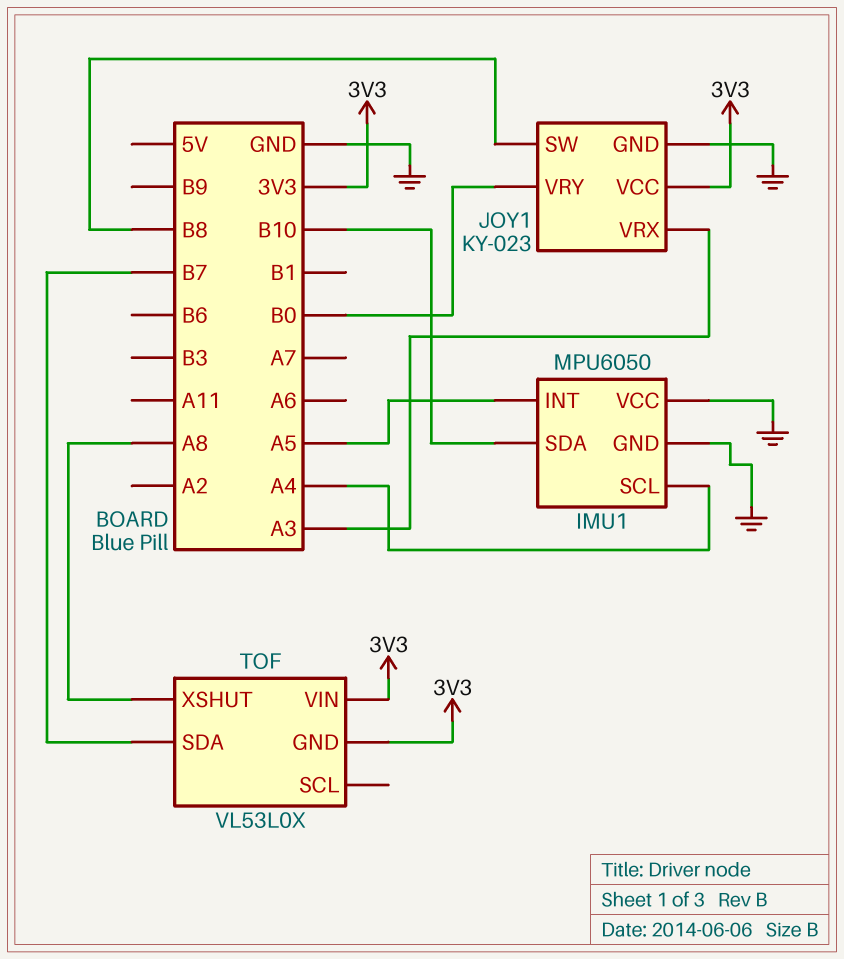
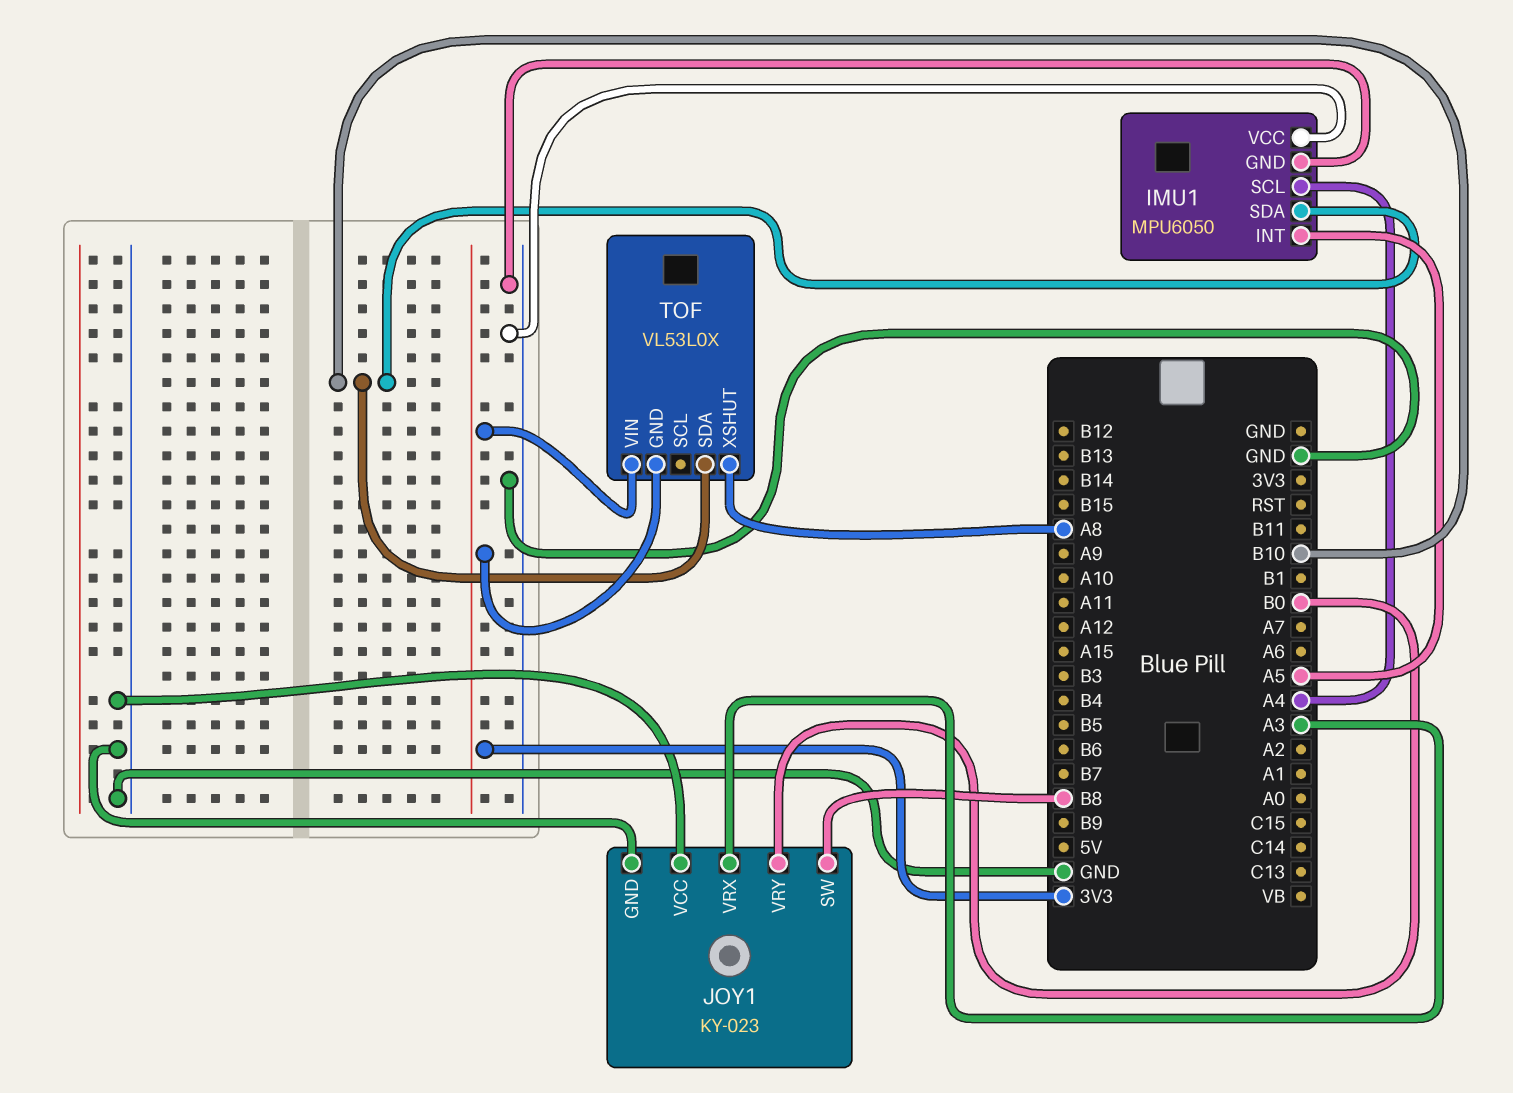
JOY1 pin VCC: 3V3 -> GND
TOF pin SDA: B7 -> B10

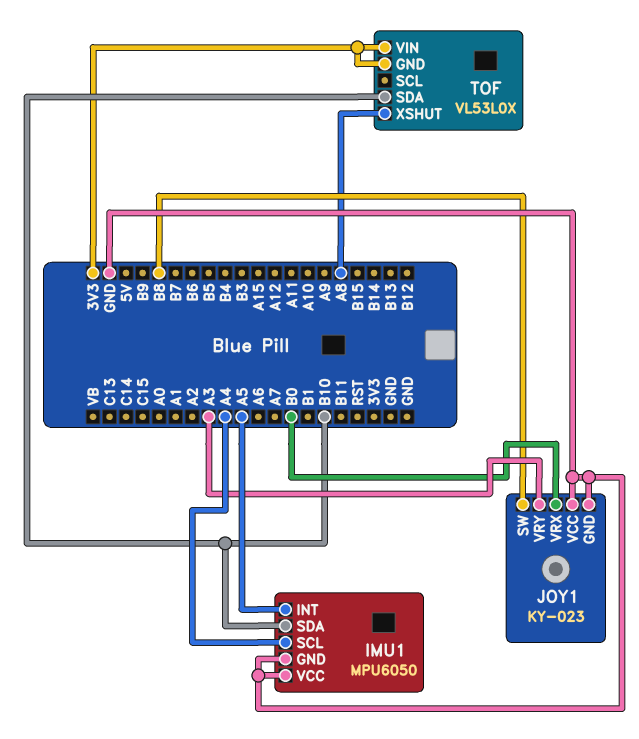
JOY1 pin VRX: A3 -> B0
JOY1 pin VRY: B0 -> A3

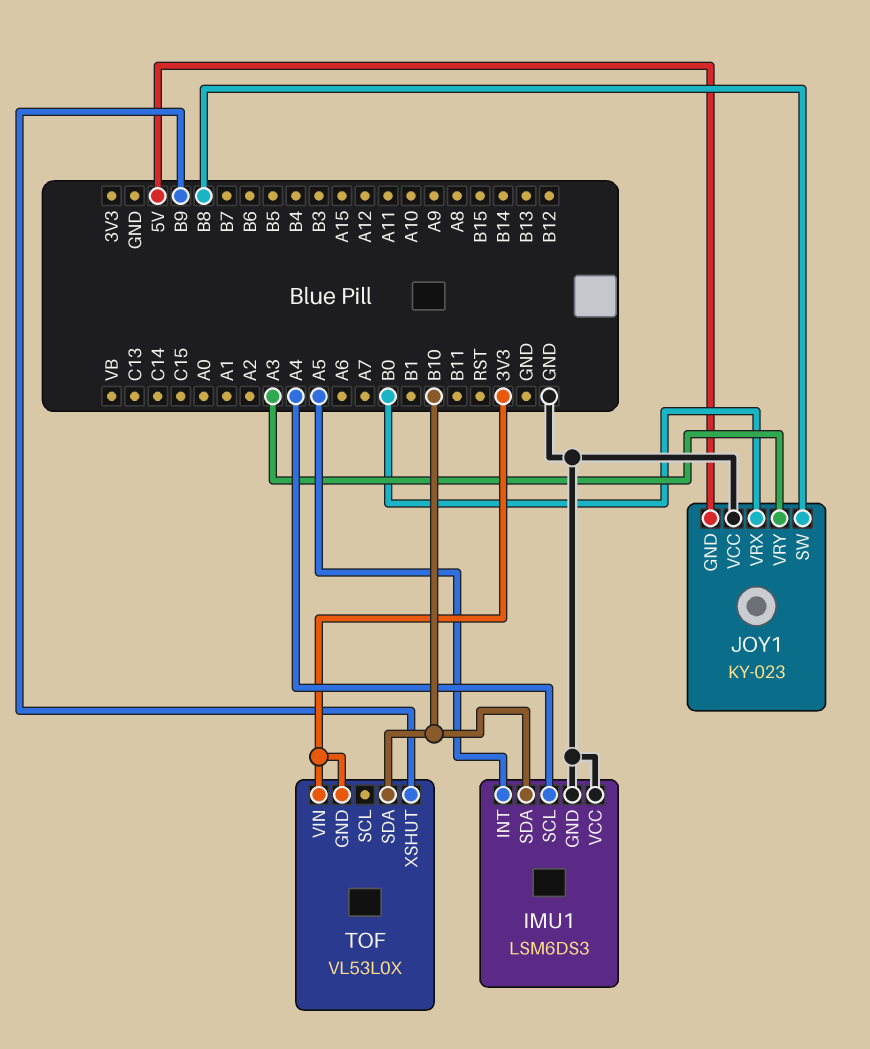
IMU1: MPU6050 -> LSM6DS3
JOY1 pin GND: GND -> 5V
TOF pin XSHUT: A8 -> B9

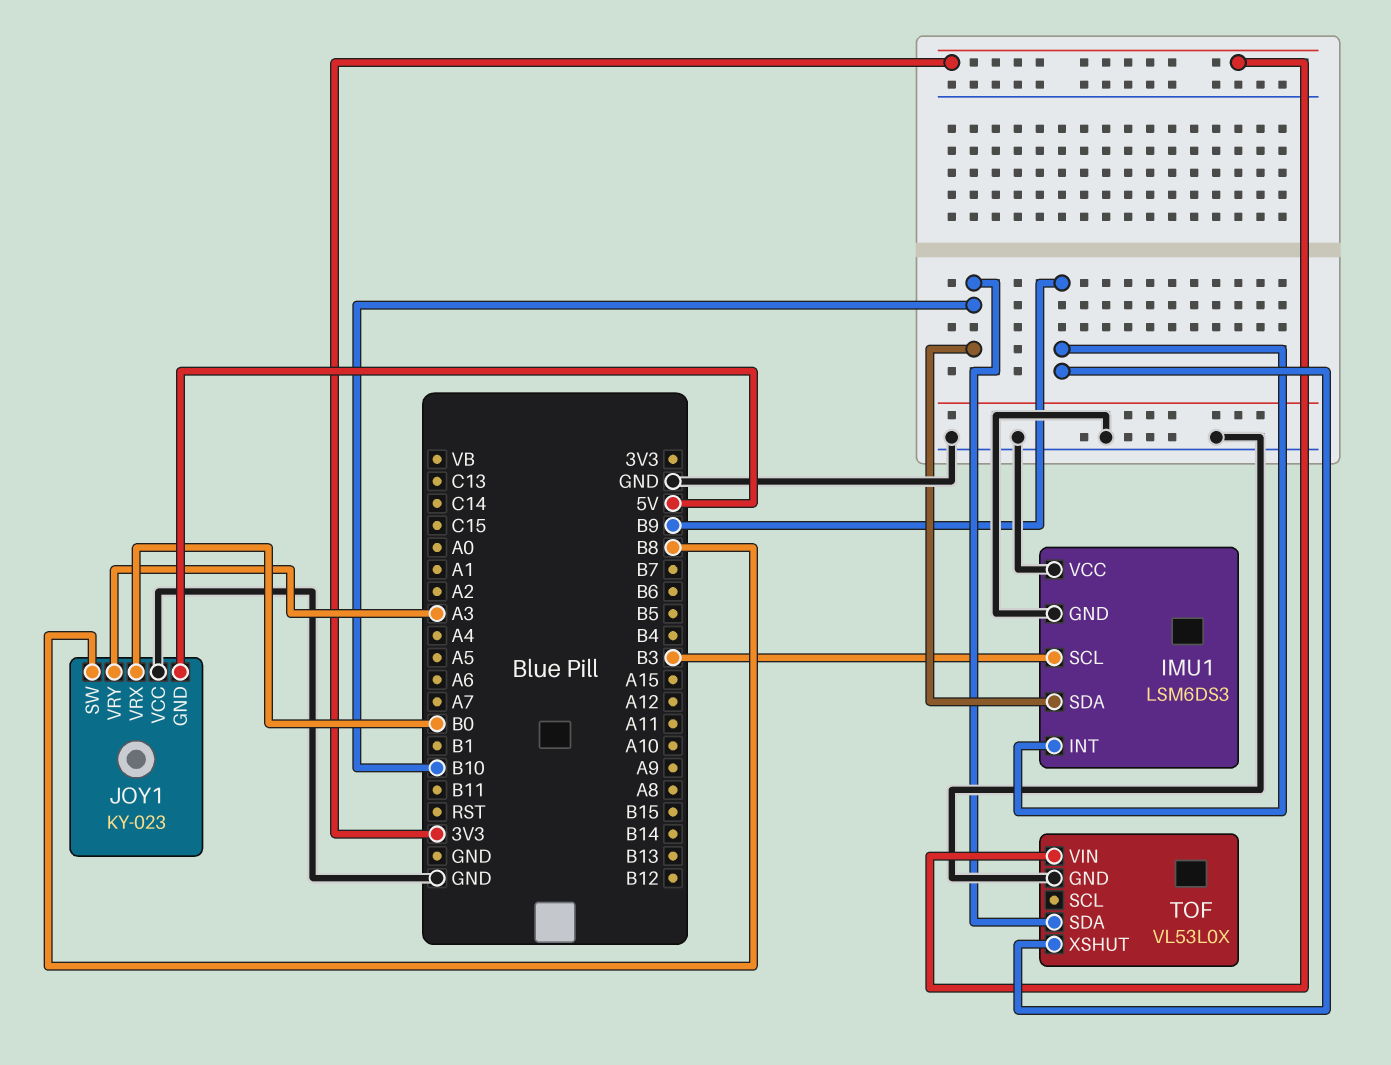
IMU1 pin INT: A5 -> B9
IMU1 pin SCL: A4 -> B3
TOF pin GND: 3V3 -> GND

